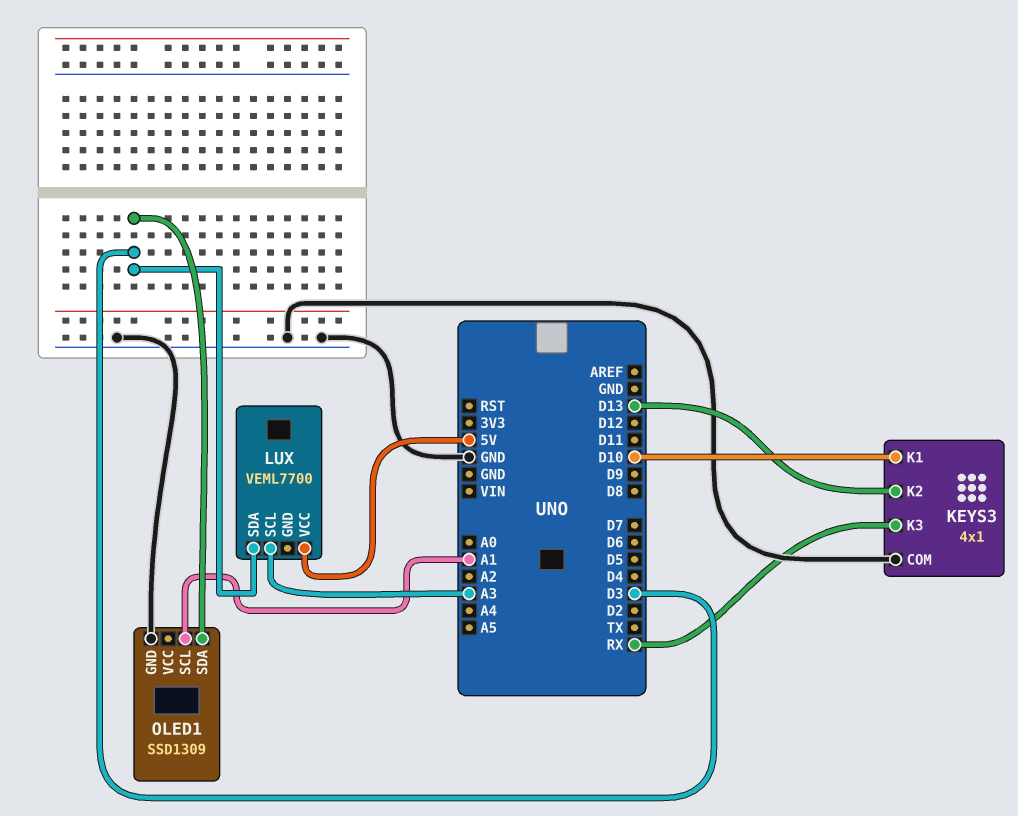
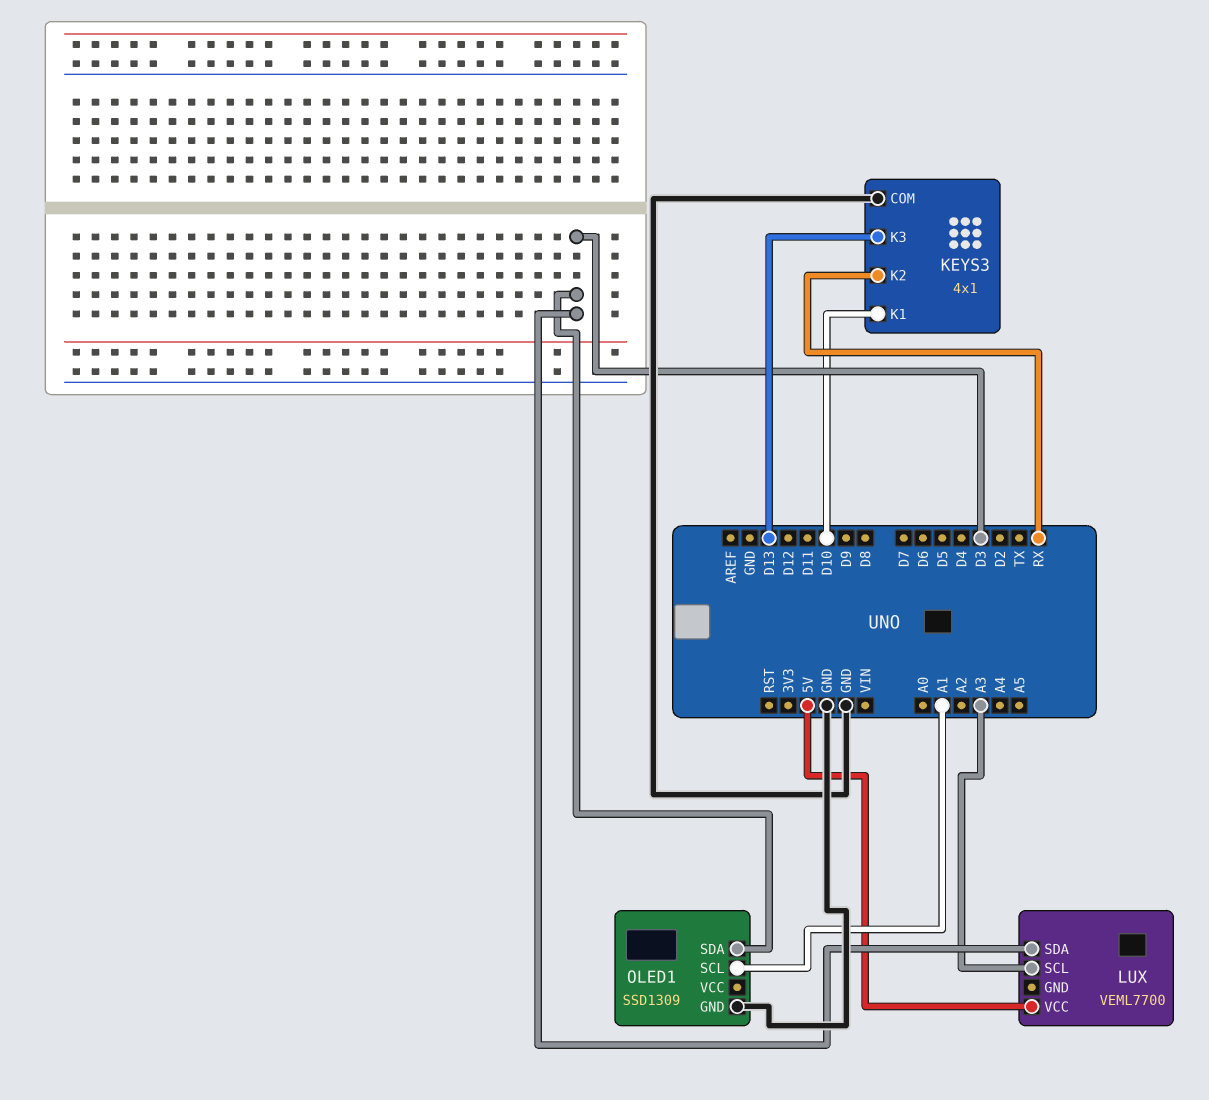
KEYS3 pin K2: D13 -> RX
KEYS3 pin K3: RX -> D13

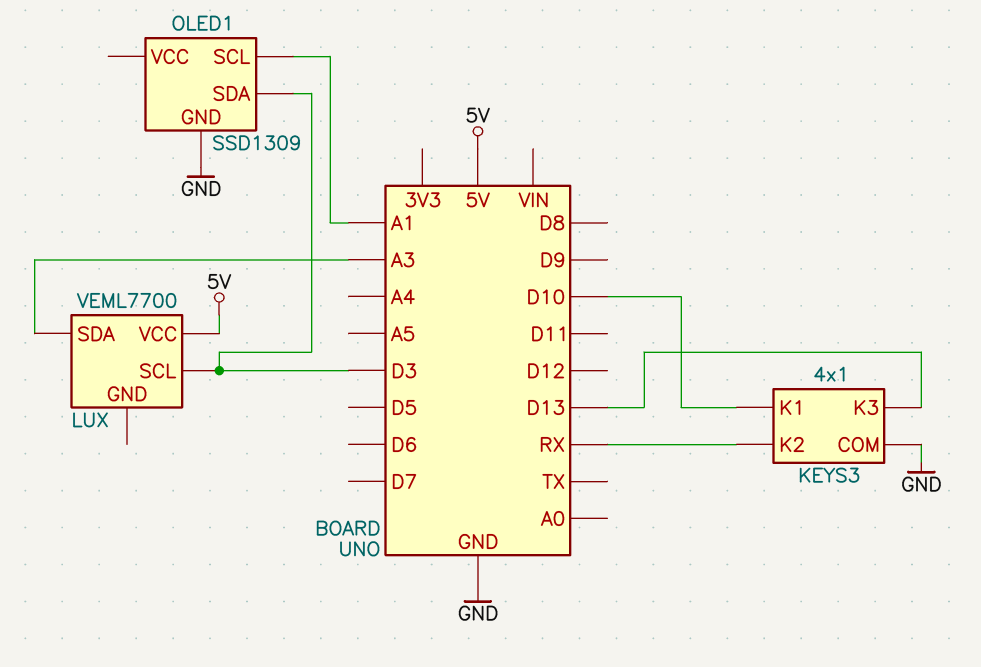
LUX pin SCL: A3 -> D3
LUX pin SDA: D3 -> A3

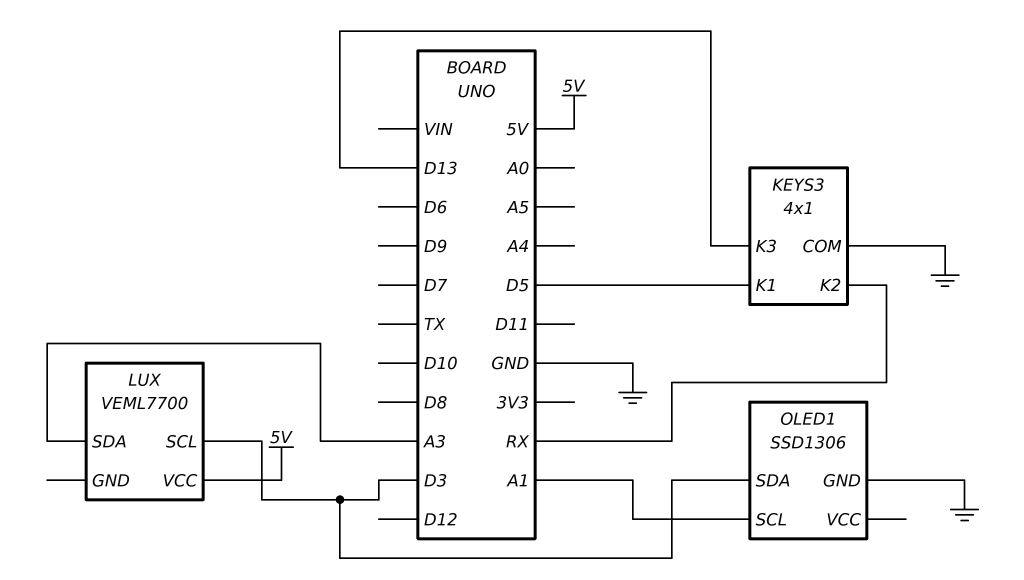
KEYS3 pin K1: D10 -> D5
OLED1: SSD1309 -> SSD1306

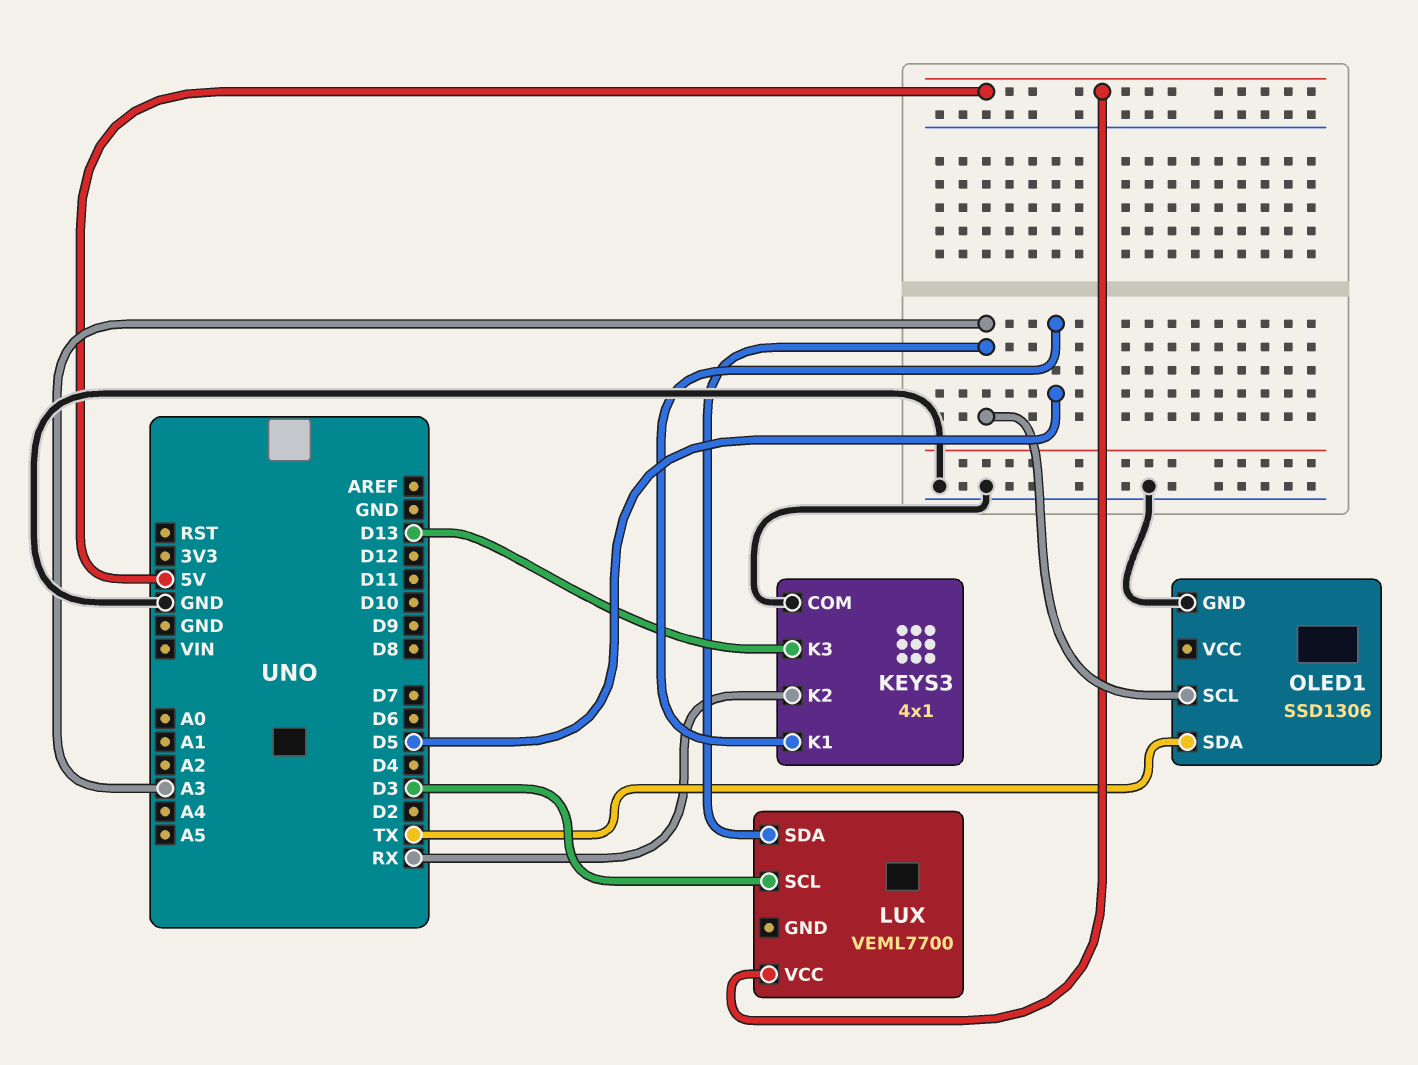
OLED1 pin SCL: A1 -> A3
OLED1 pin SDA: D3 -> TX

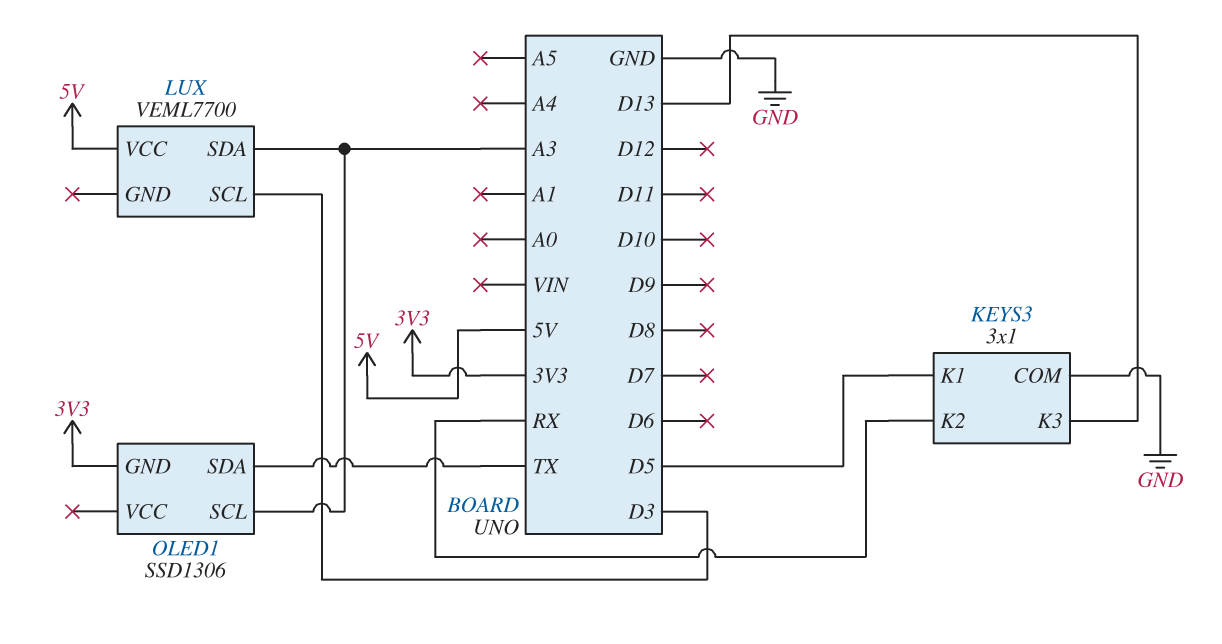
KEYS3: 4x1 -> 3x1
OLED1 pin GND: GND -> 3V3

